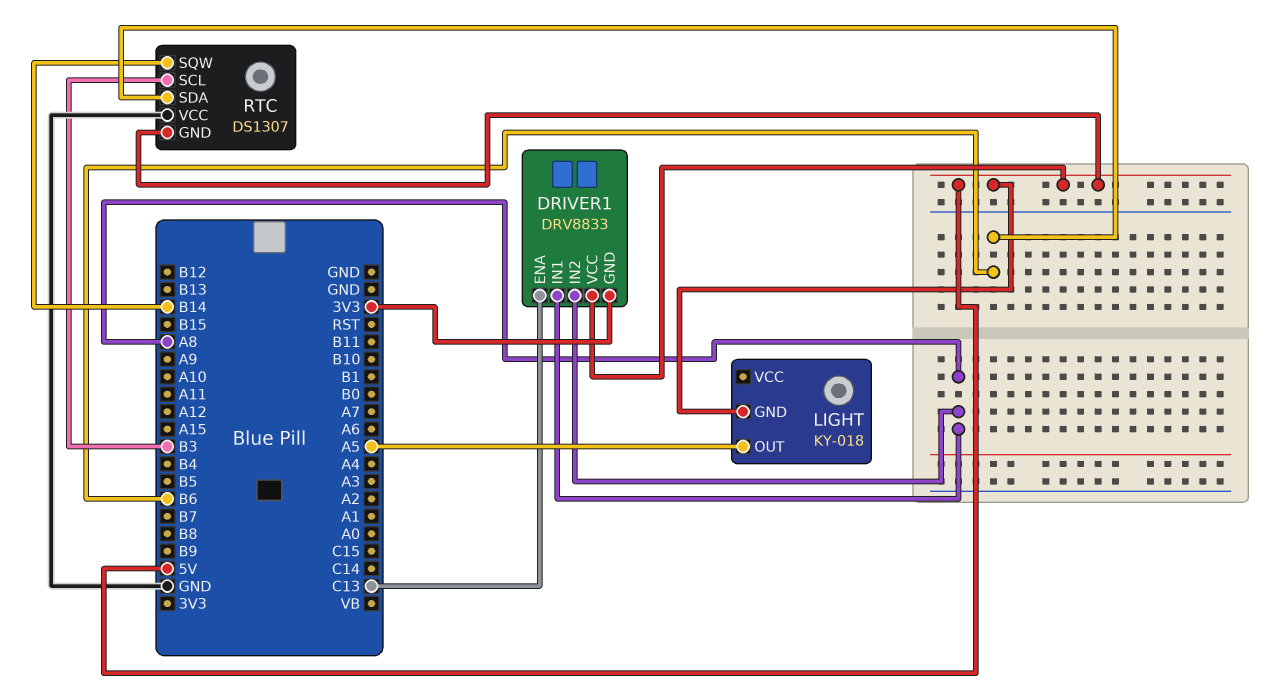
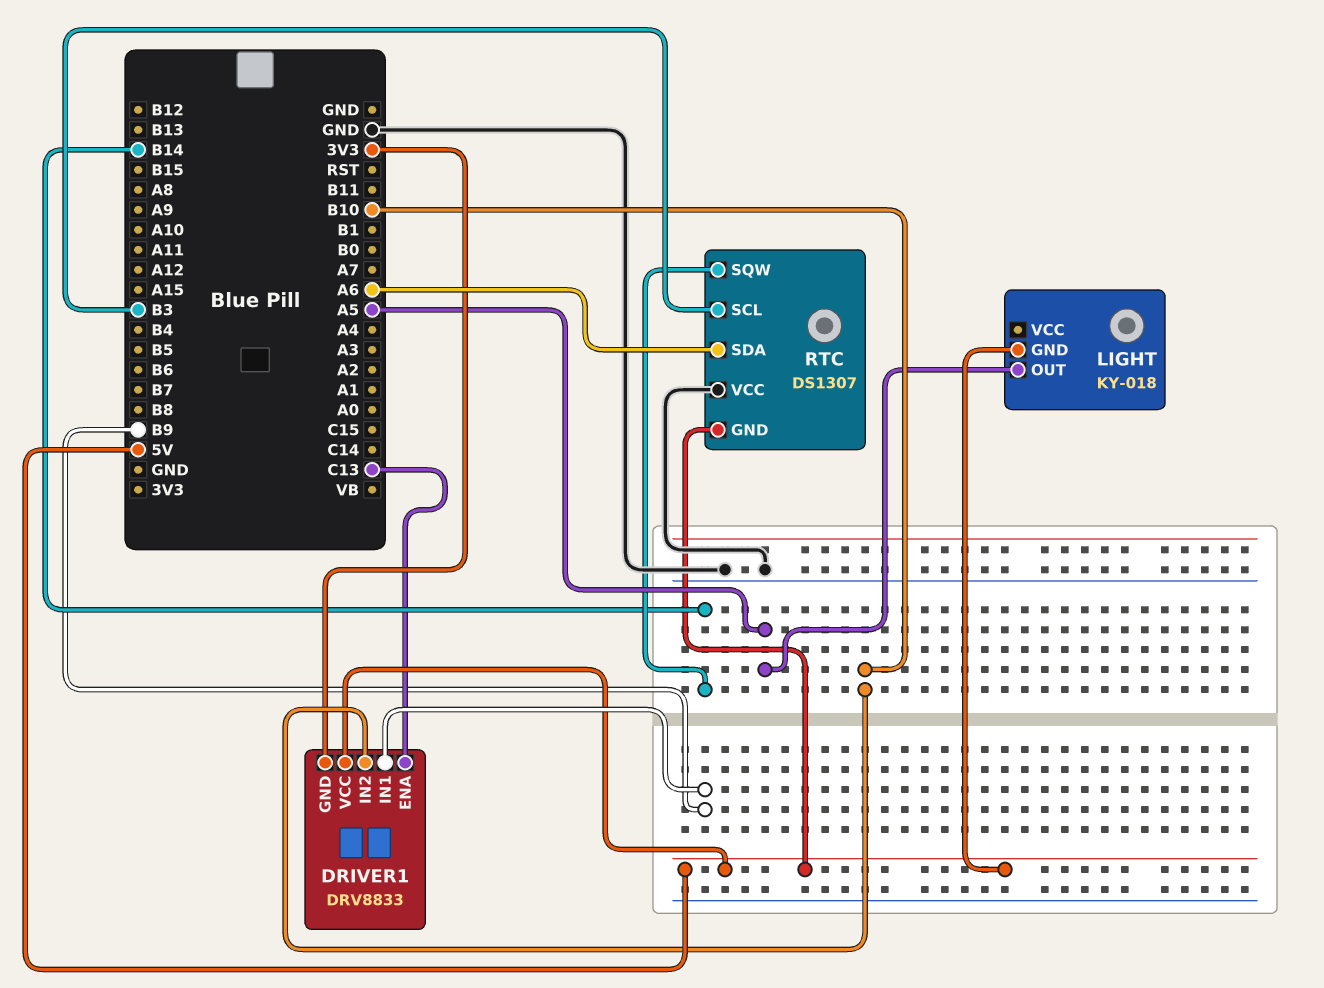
DRIVER1 pin IN1: A8 -> B9
DRIVER1 pin IN2: A8 -> B10
RTC pin SDA: B6 -> A6

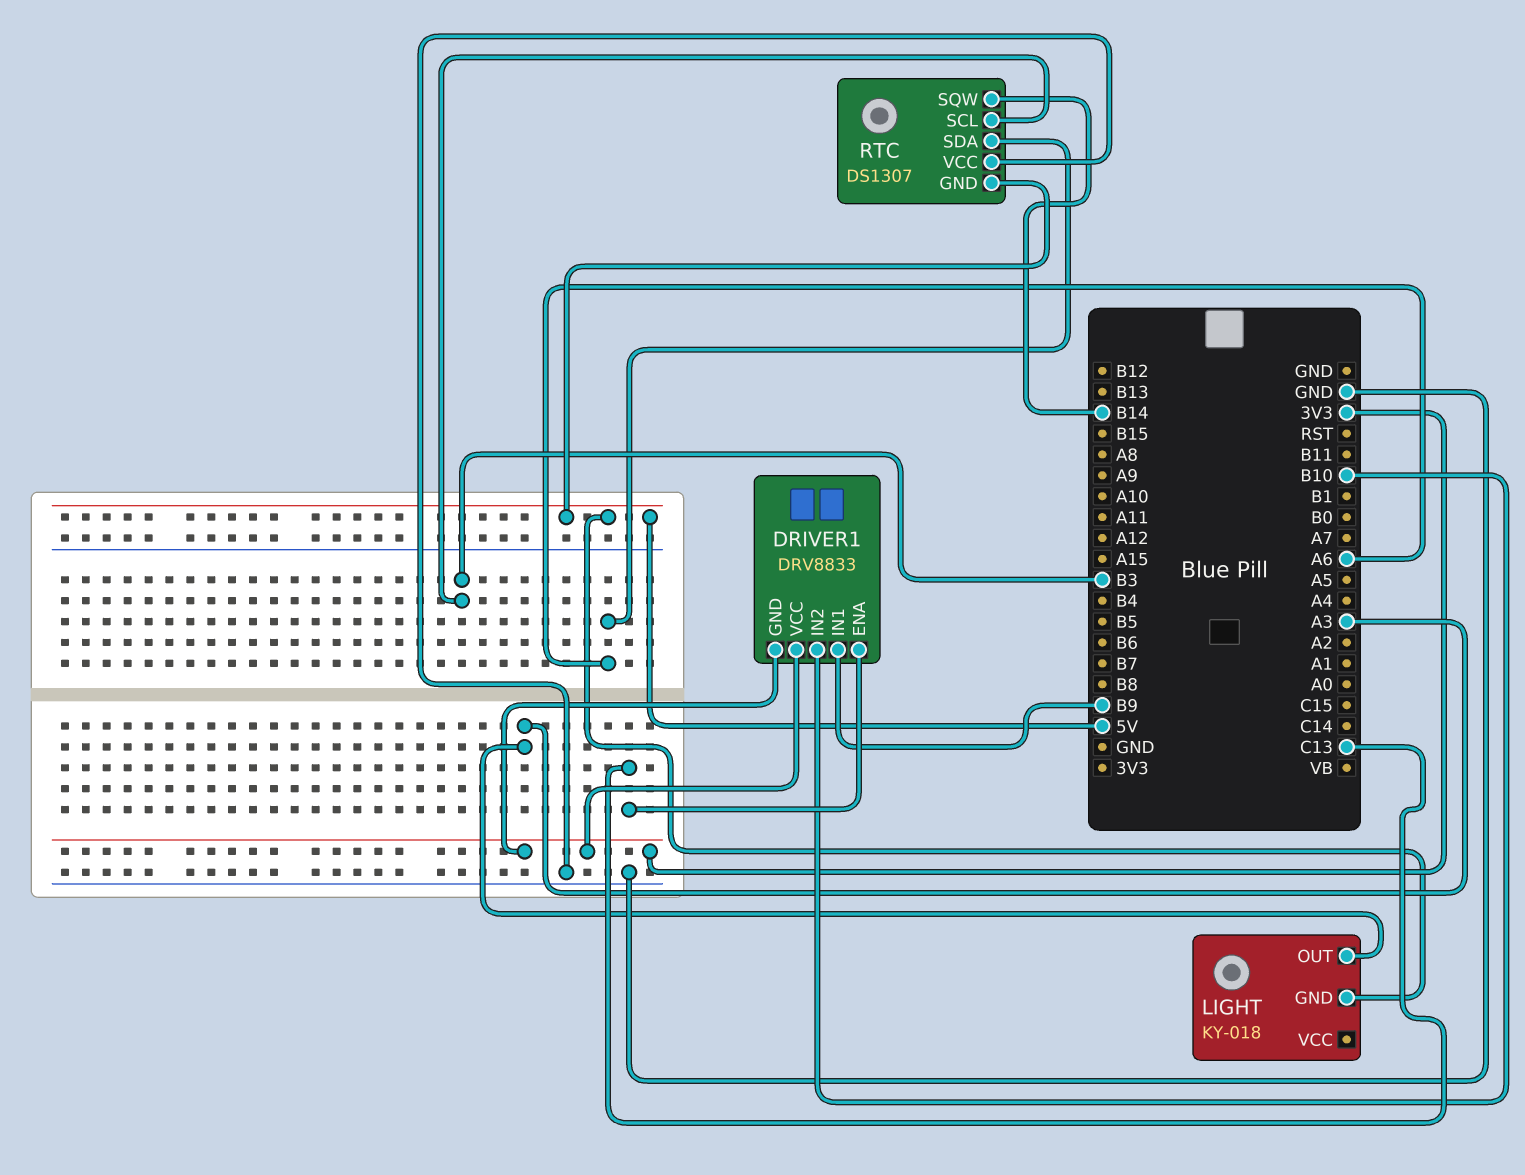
DRIVER1 pin VCC: 5V -> 3V3
LIGHT pin OUT: A5 -> A3

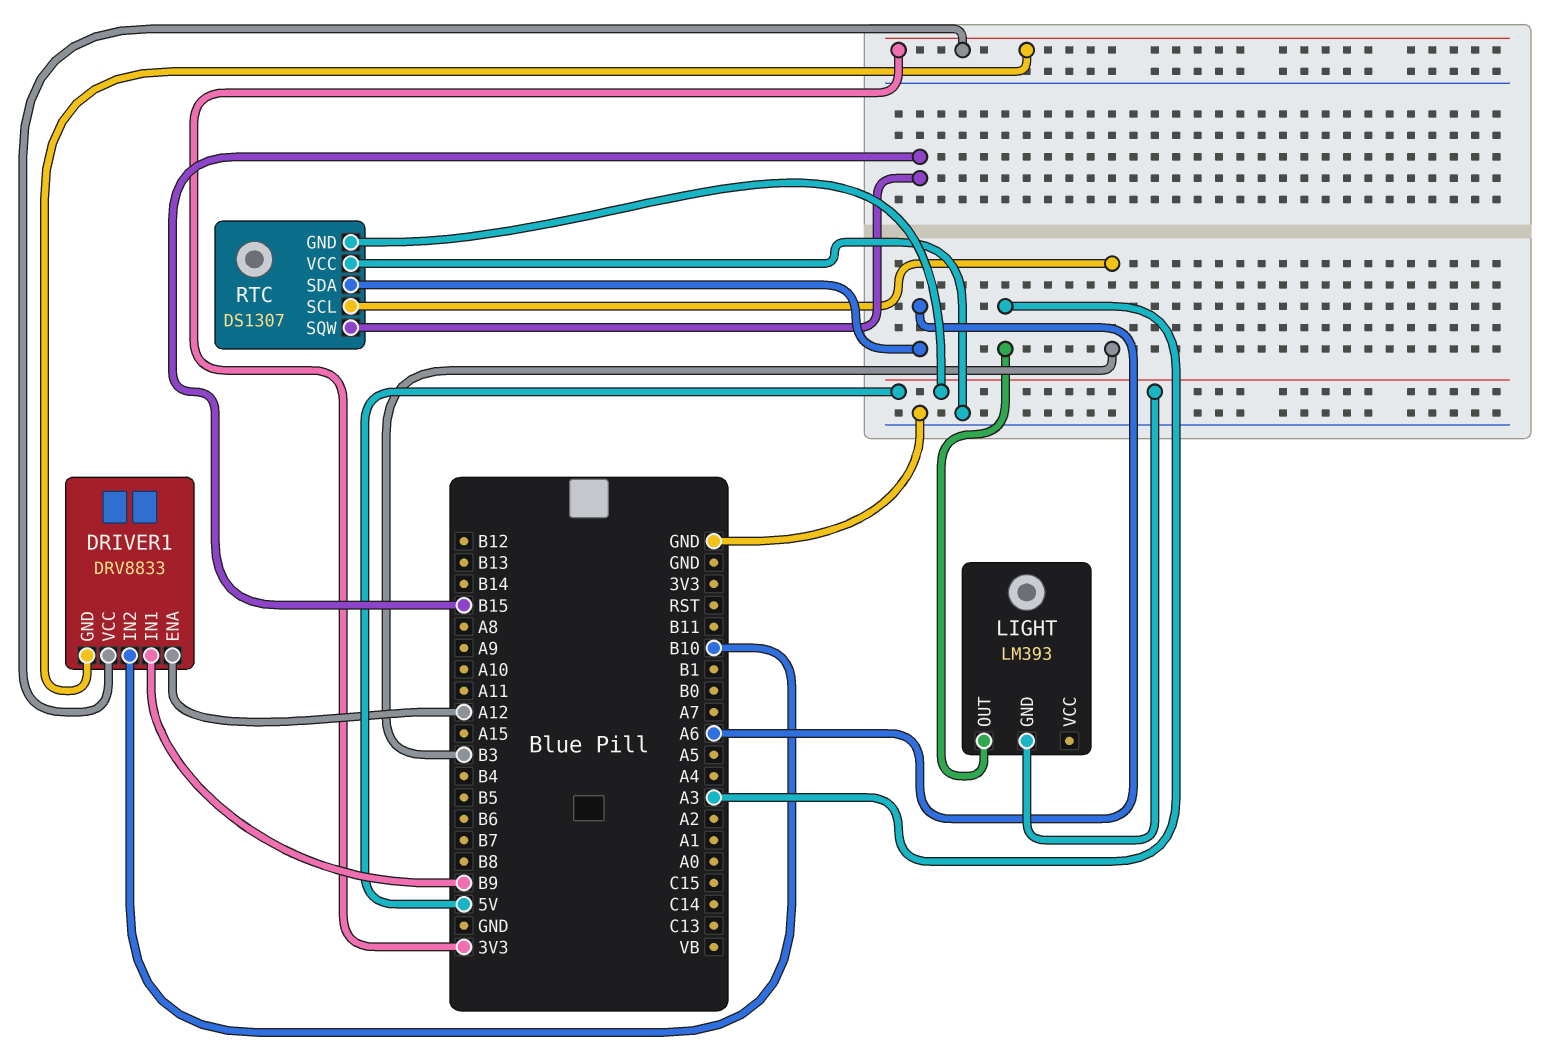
DRIVER1 pin ENA: C13 -> A12
LIGHT: KY-018 -> LM393
RTC pin SQW: B14 -> B15

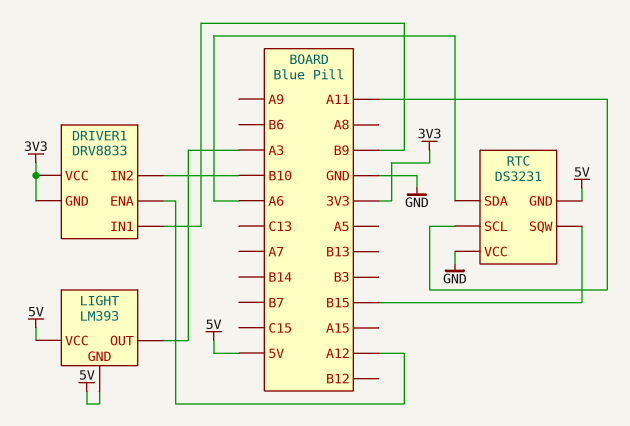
LIGHT pin VCC: none -> 5V
RTC: DS1307 -> DS3231
RTC pin SCL: B3 -> A11

